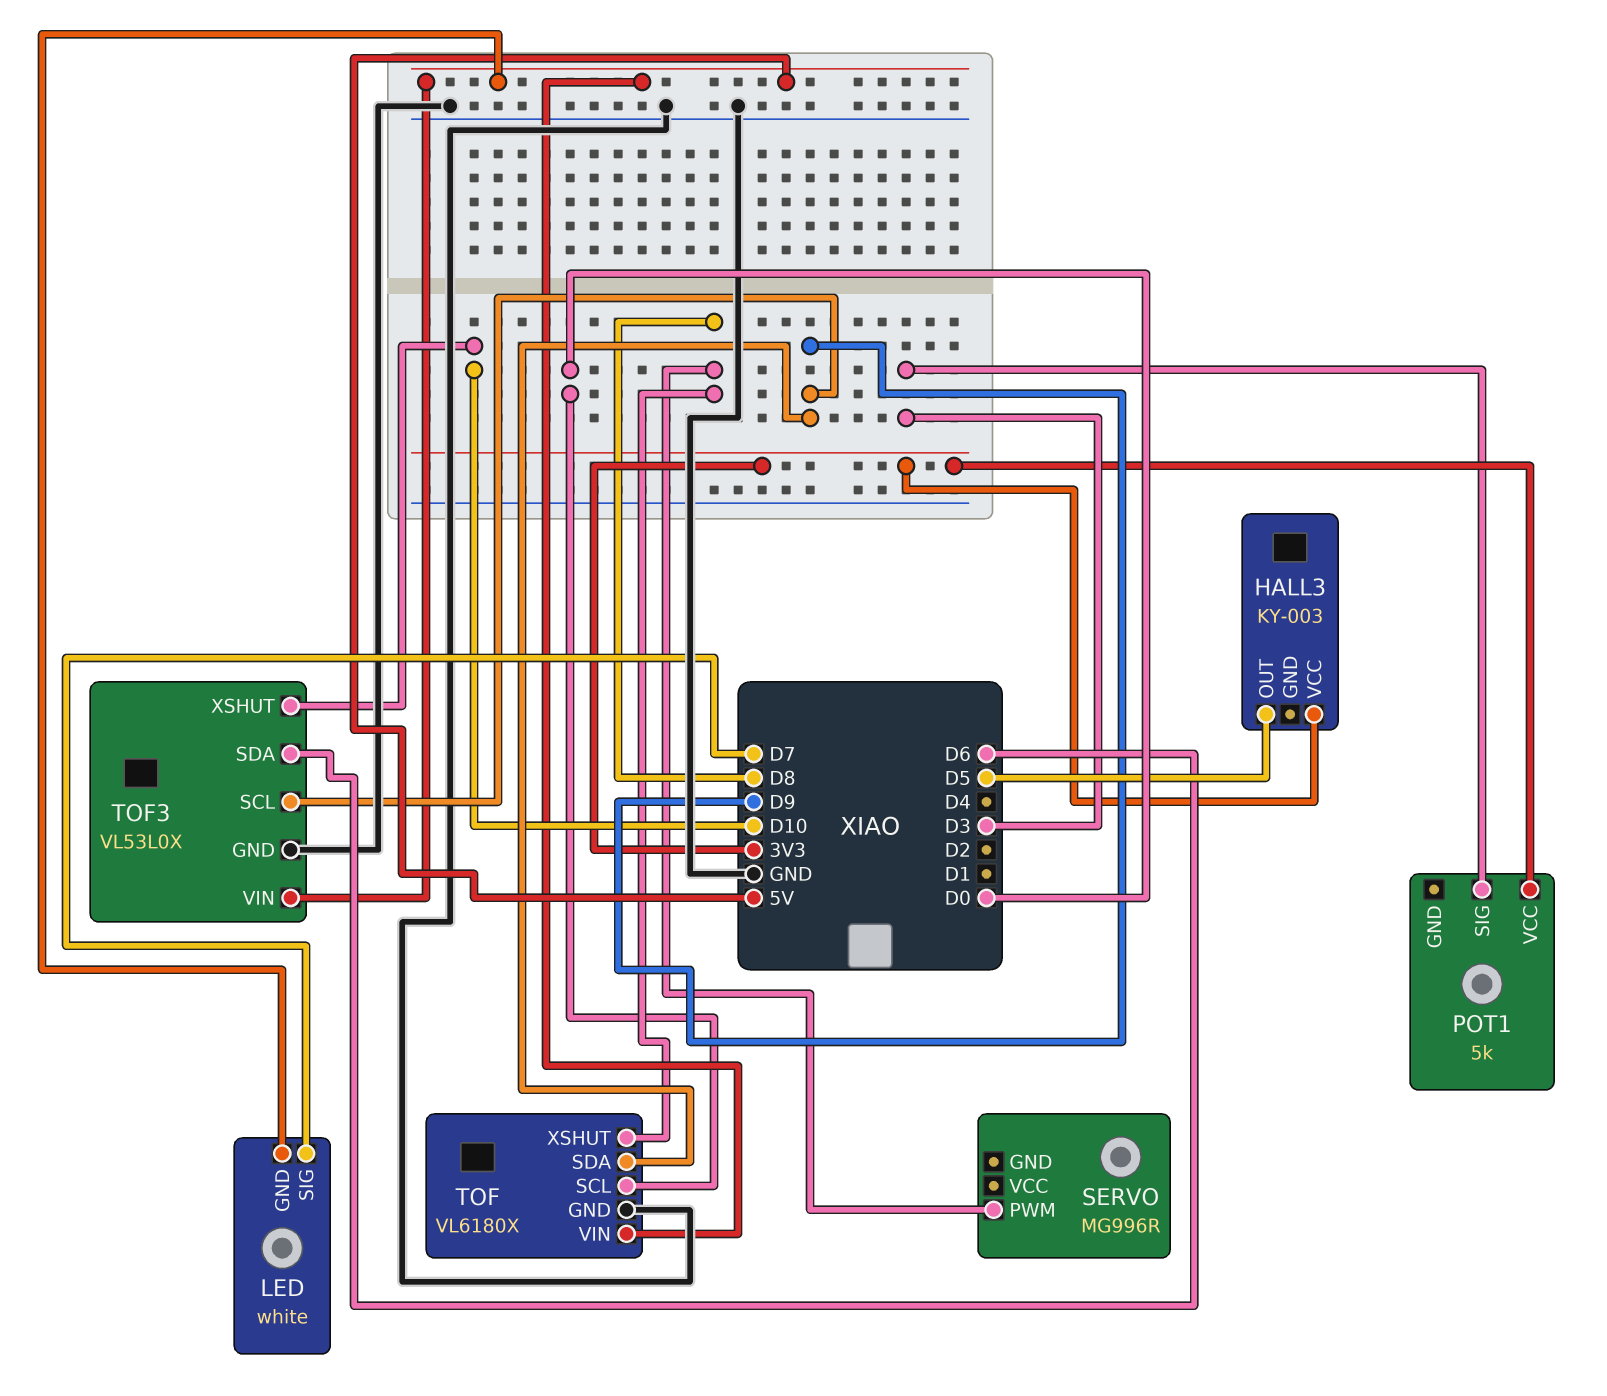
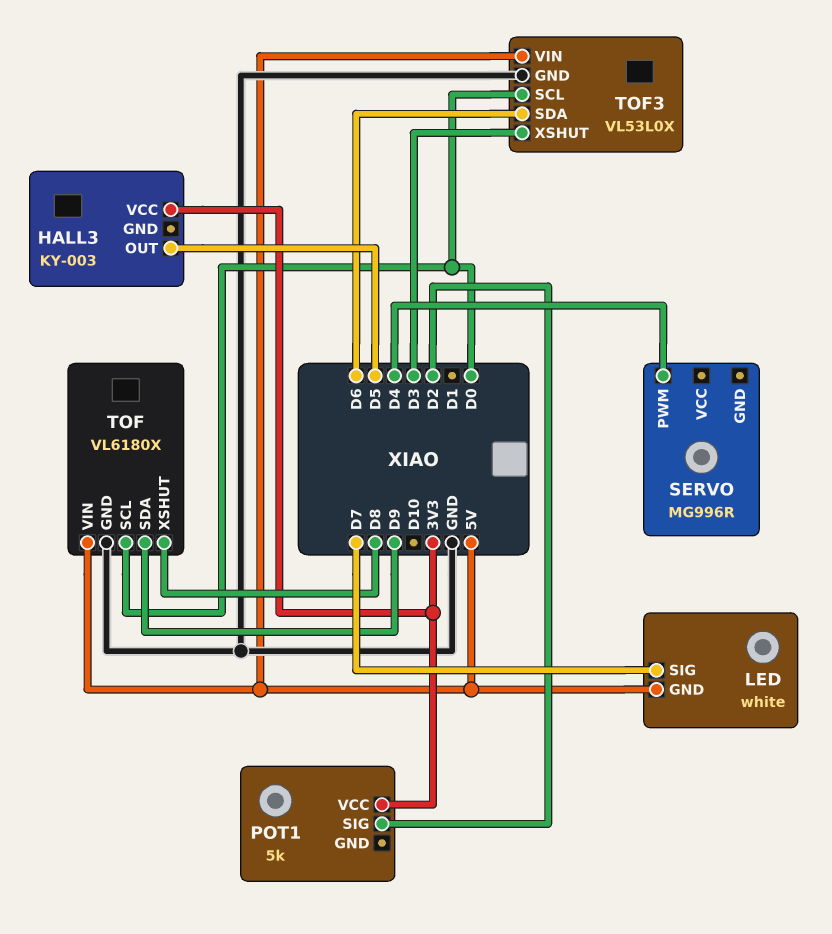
POT1 pin SIG: D3 -> D2
SERVO pin PWM: D8 -> D4
TOF3 pin SCL: D9 -> D0
TOF3 pin XSHUT: D10 -> D3

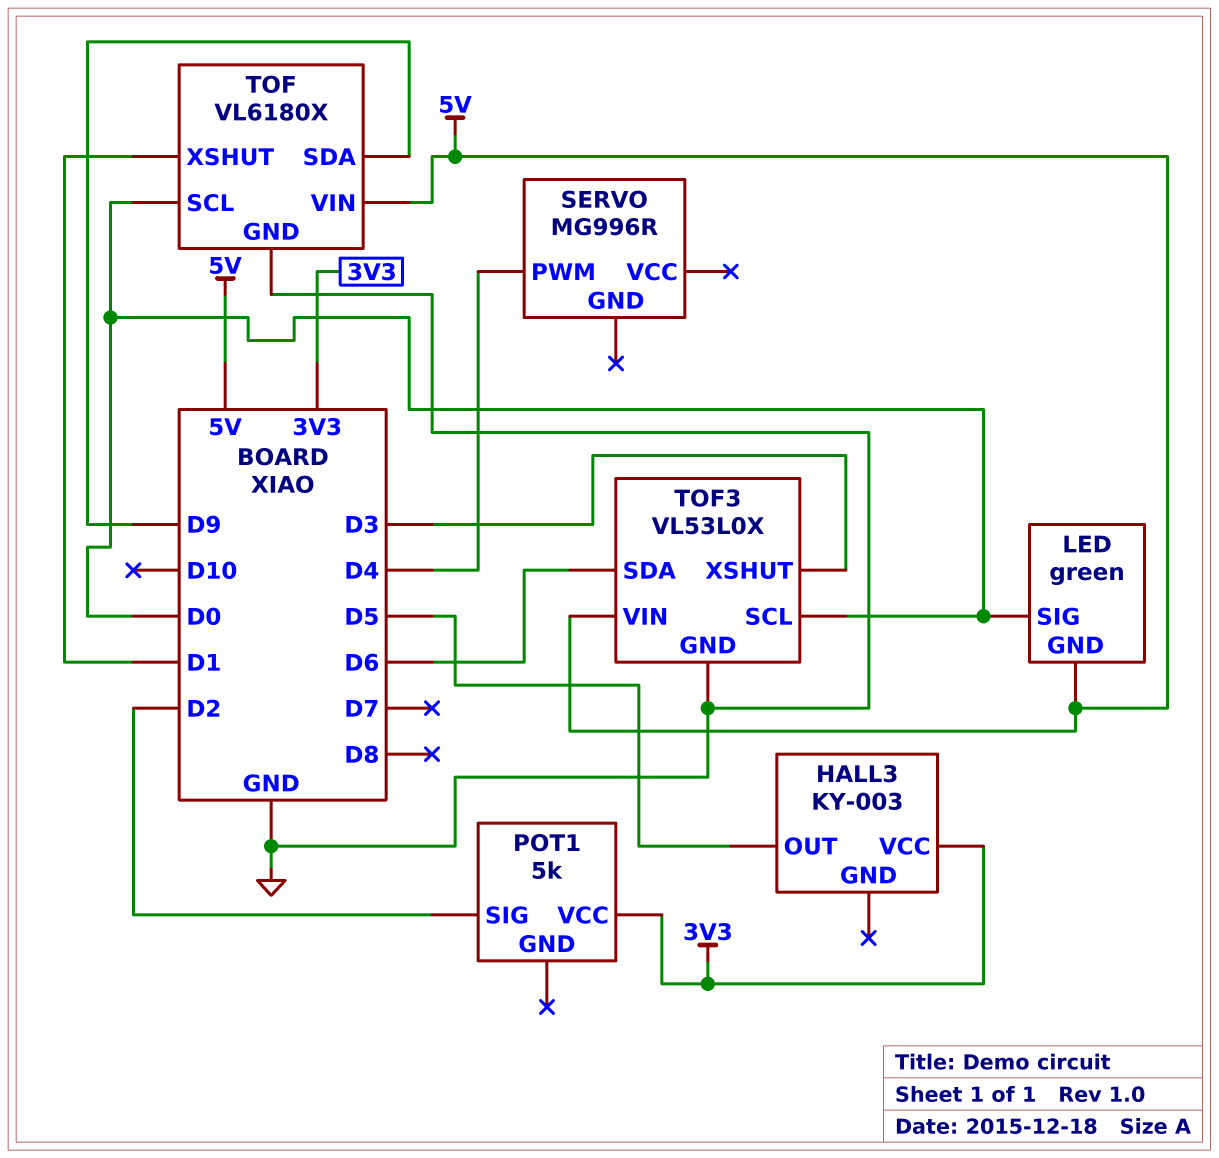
LED: white -> green
LED pin SIG: D7 -> D0
TOF pin XSHUT: D8 -> D1

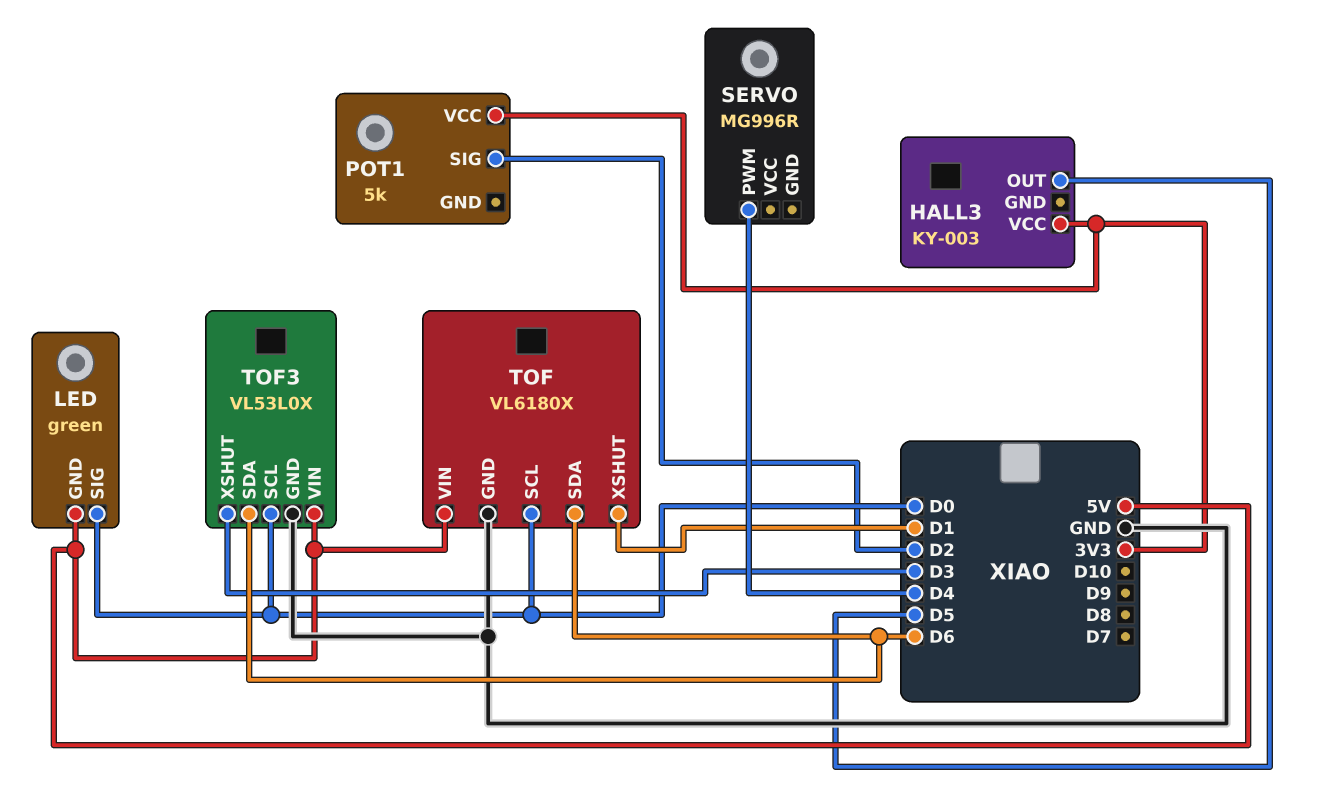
TOF pin SDA: D9 -> D6

